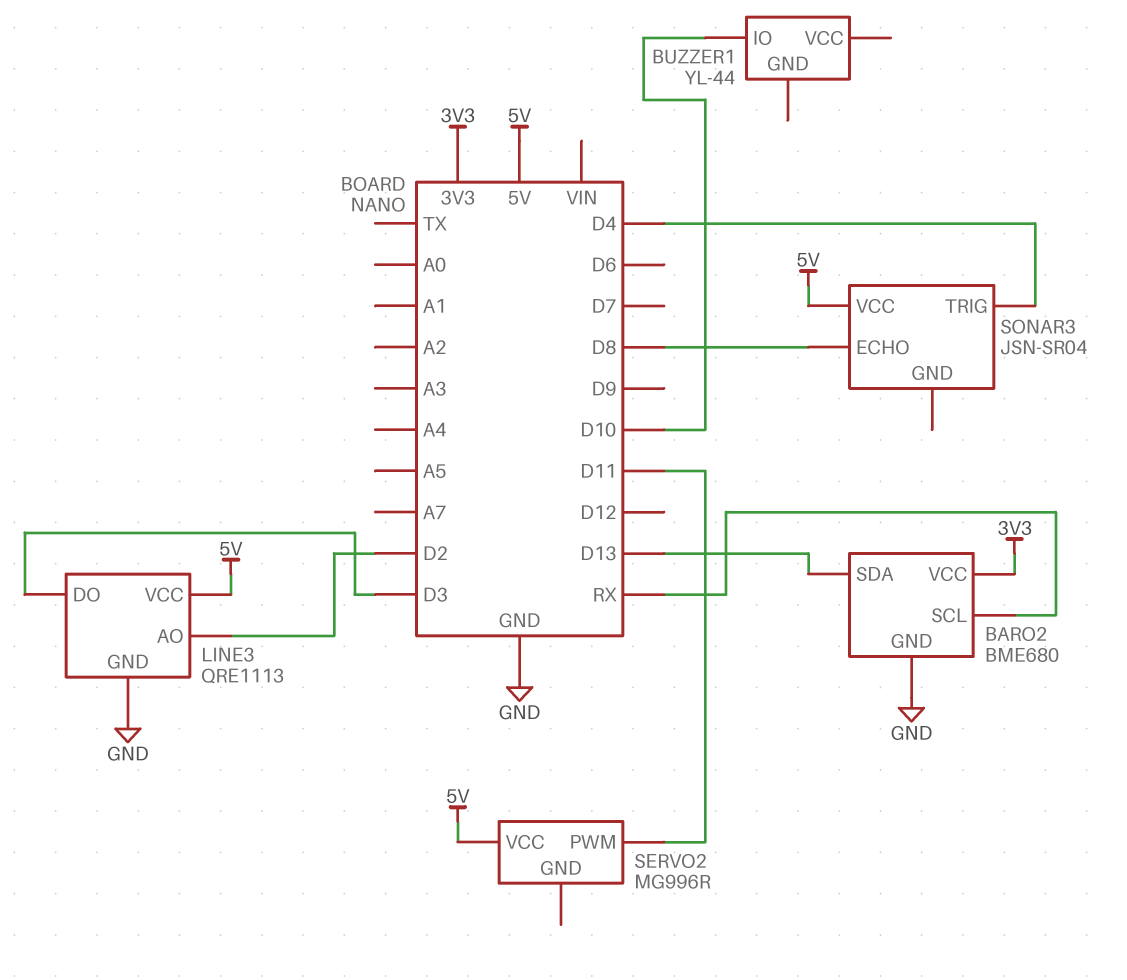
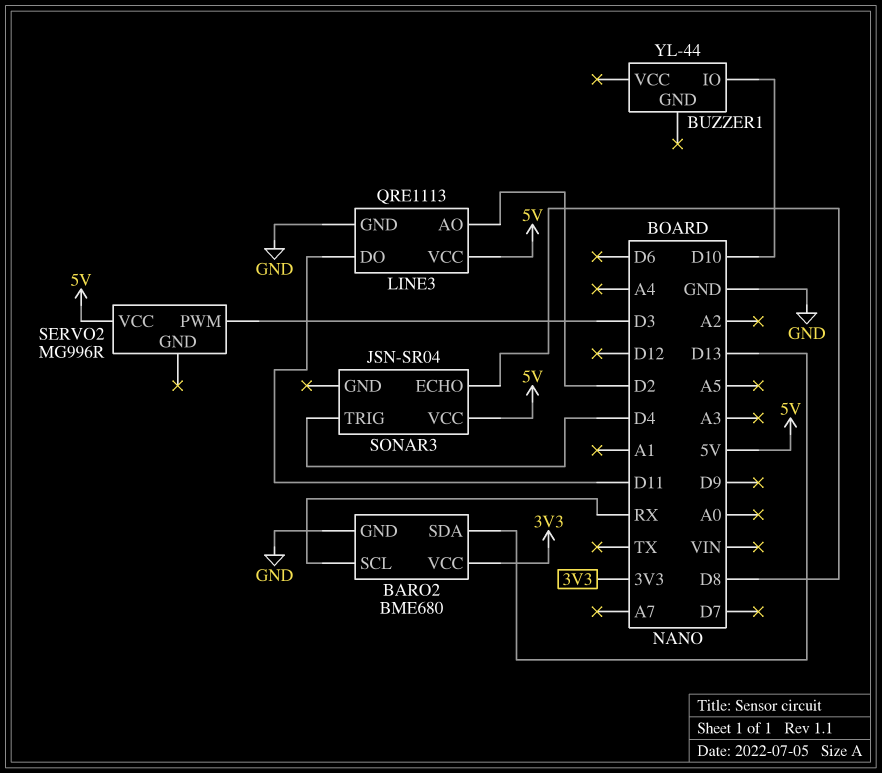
LINE3 pin DO: D3 -> D11
SERVO2 pin PWM: D11 -> D3

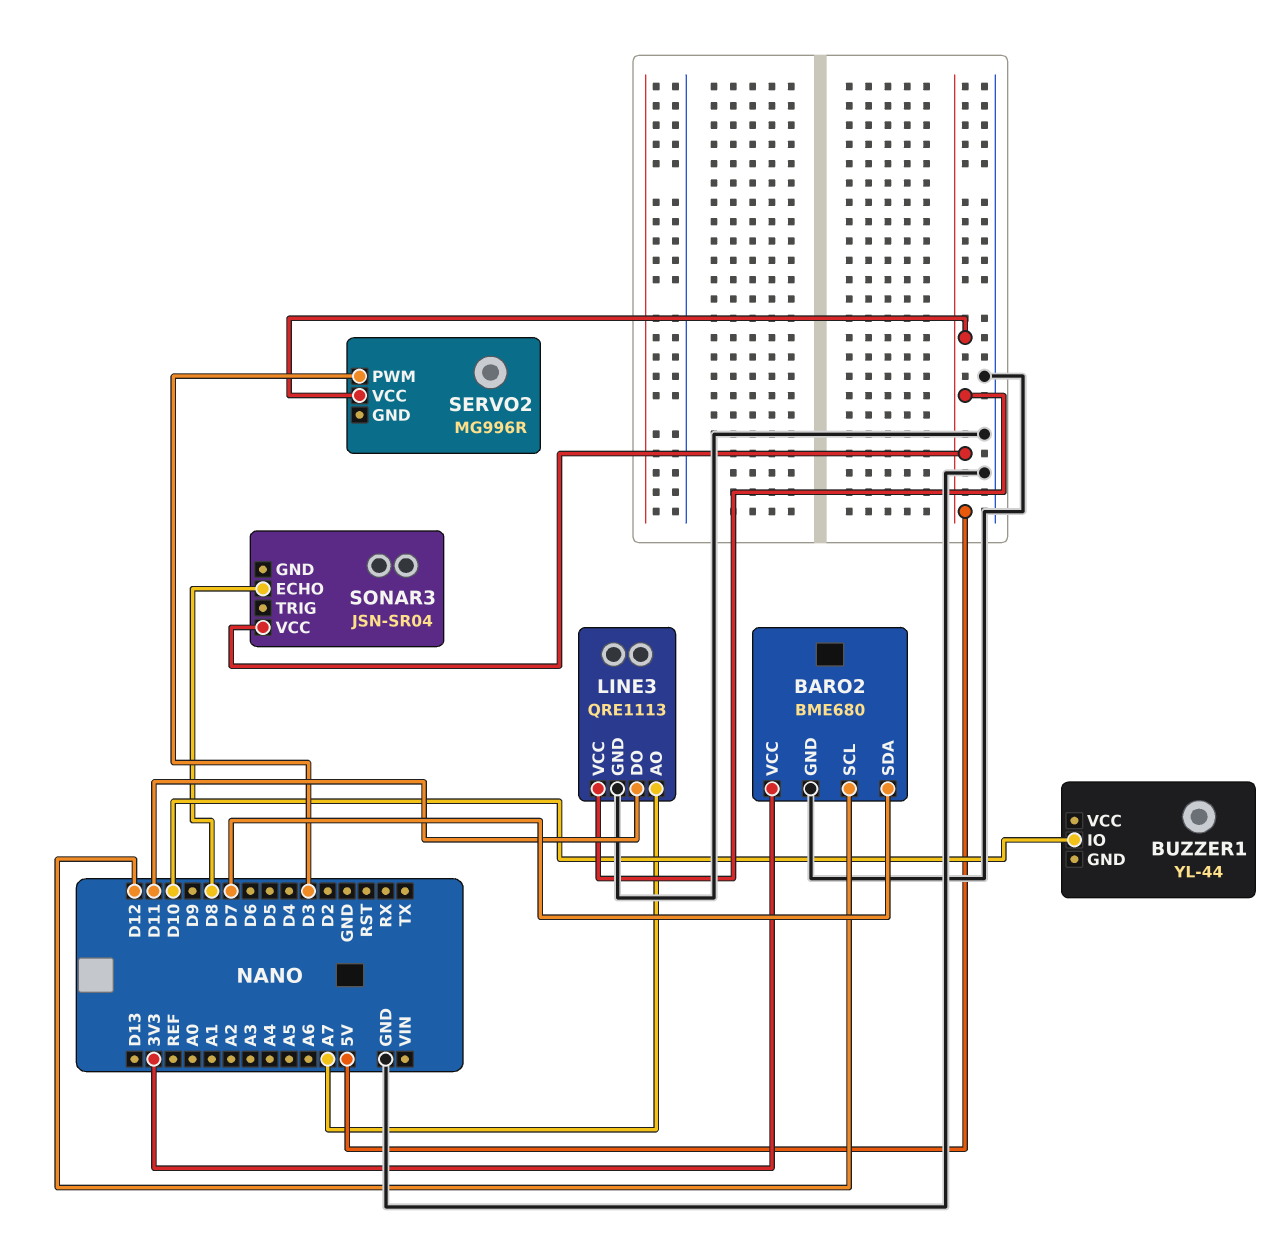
BARO2 pin SCL: RX -> D12
BARO2 pin SDA: D13 -> D7
LINE3 pin AO: D2 -> A7
SONAR3 pin TRIG: D4 -> none

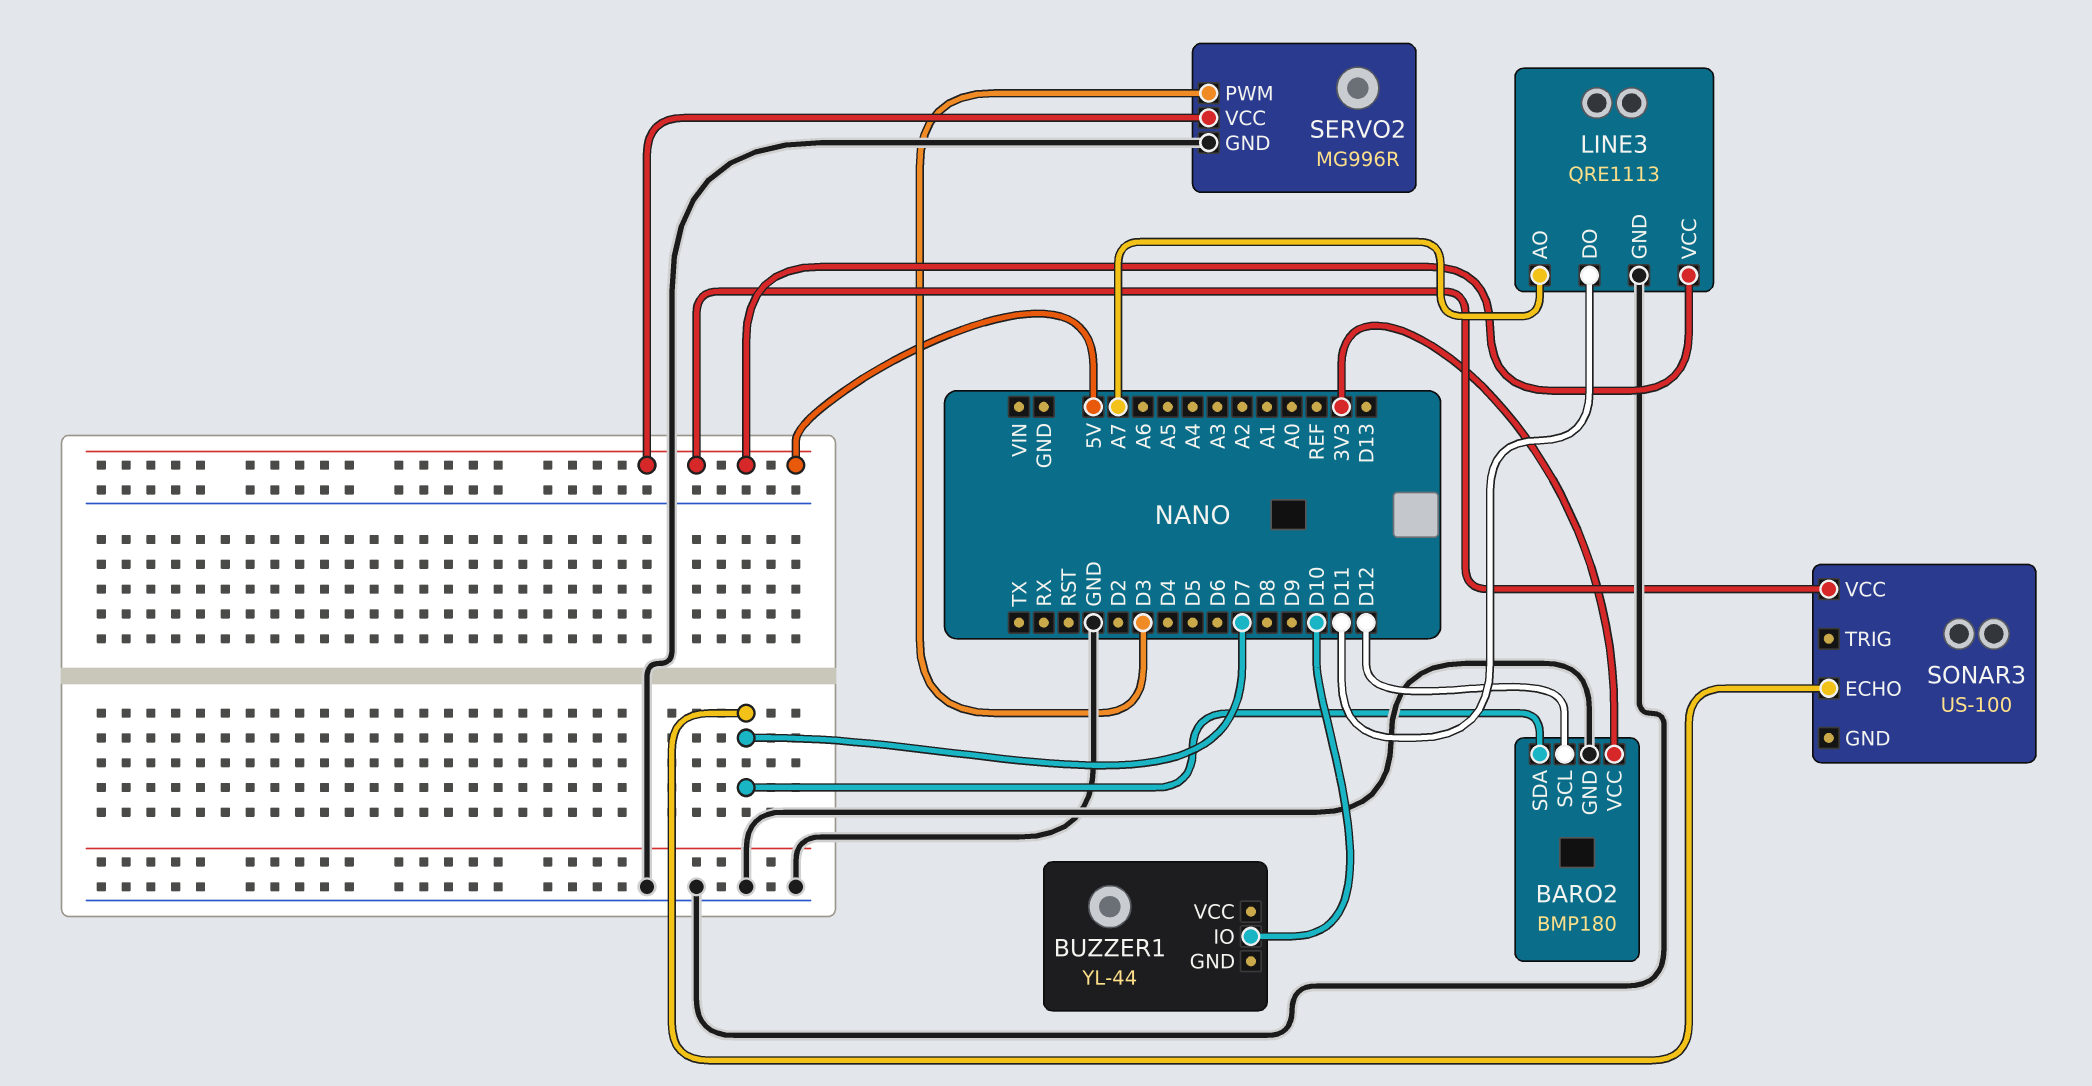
BARO2: BME680 -> BMP180
SERVO2 pin GND: none -> GND
SONAR3: JSN-SR04 -> US-100
SONAR3 pin ECHO: D8 -> D7

